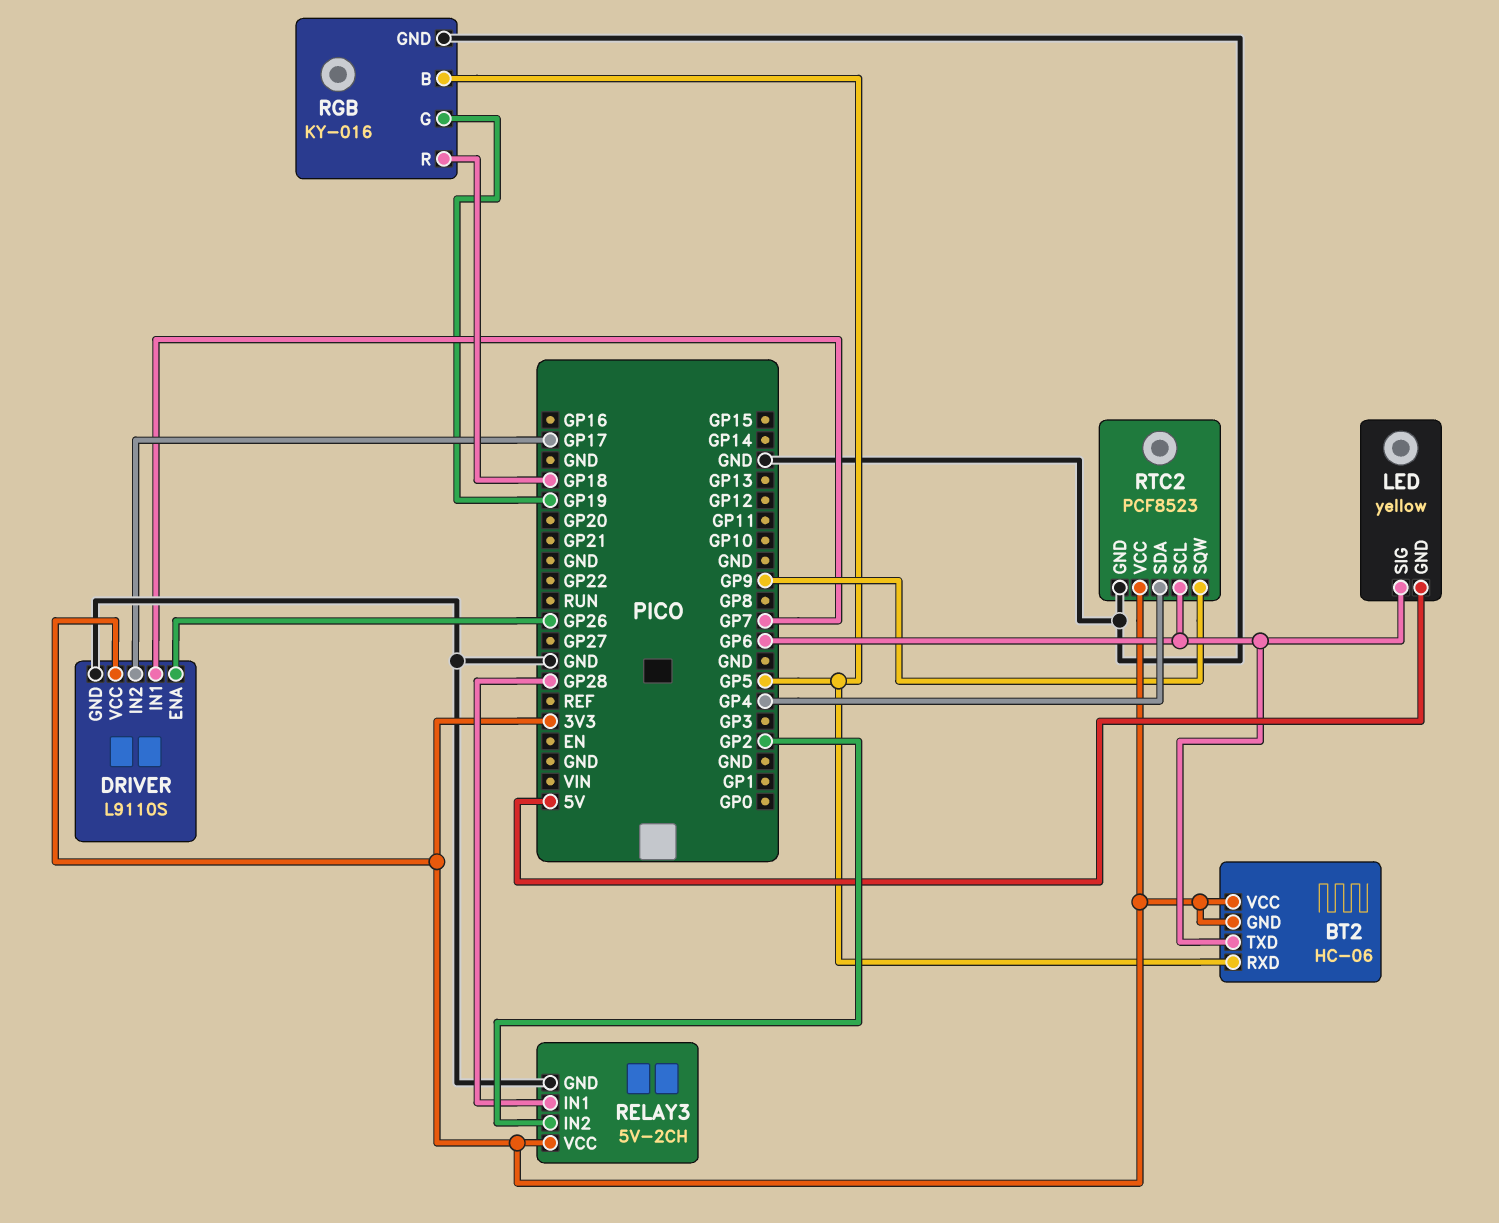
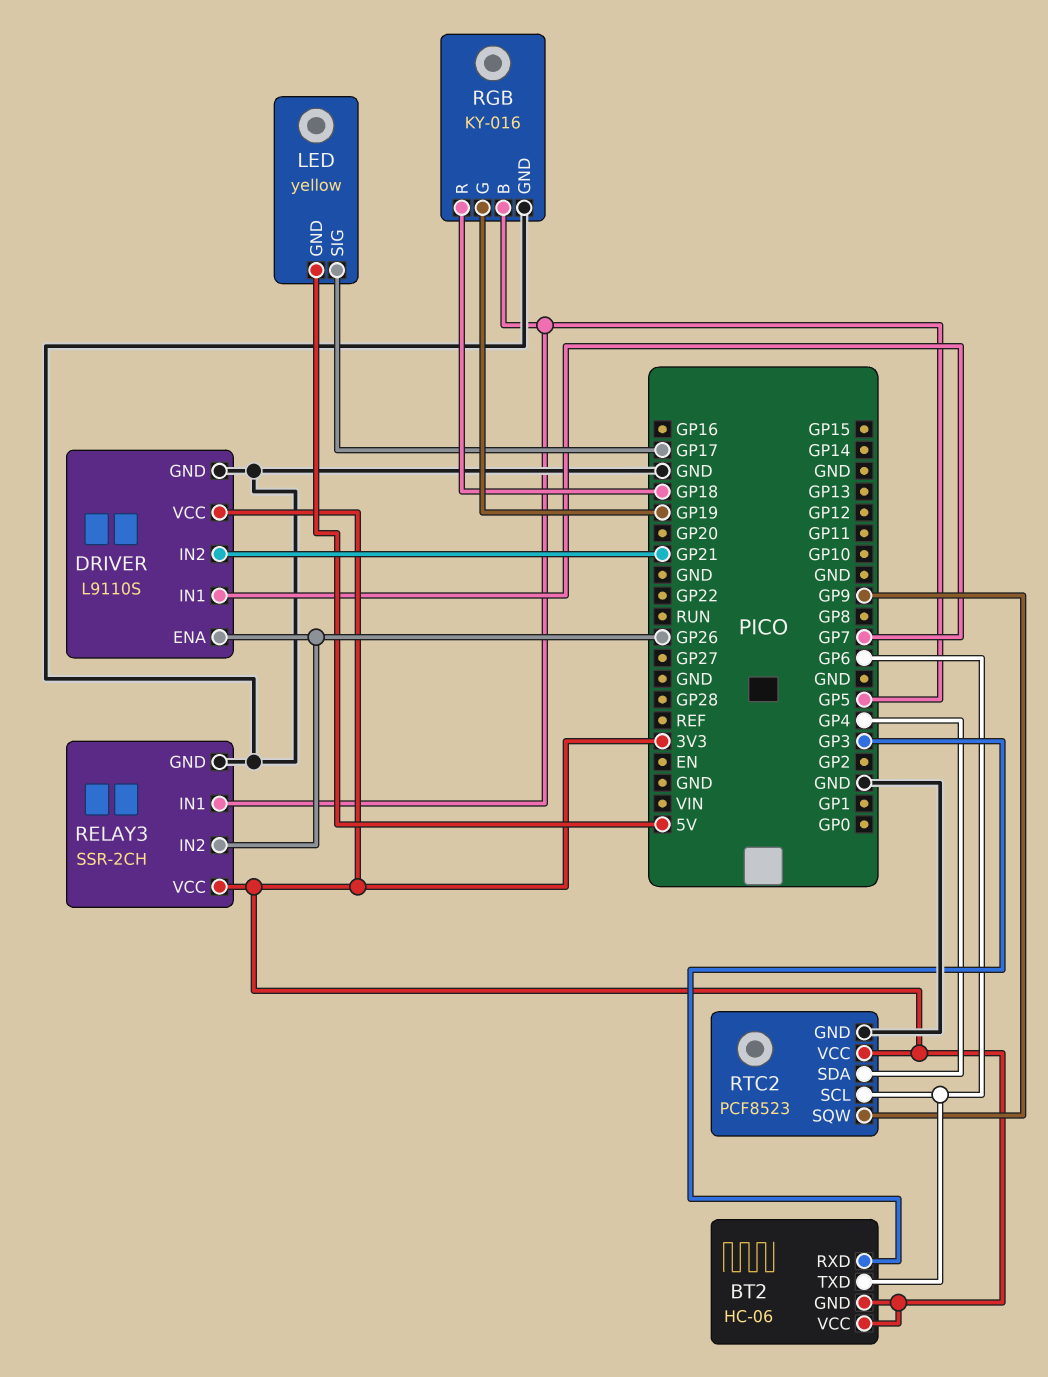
BT2 pin RXD: GP5 -> GP3
DRIVER pin IN2: GP17 -> GP21
LED pin SIG: GP6 -> GP17
RELAY3: 5V-2CH -> SSR-2CH
RELAY3 pin IN1: GP28 -> GP5
RELAY3 pin IN2: GP2 -> GP26

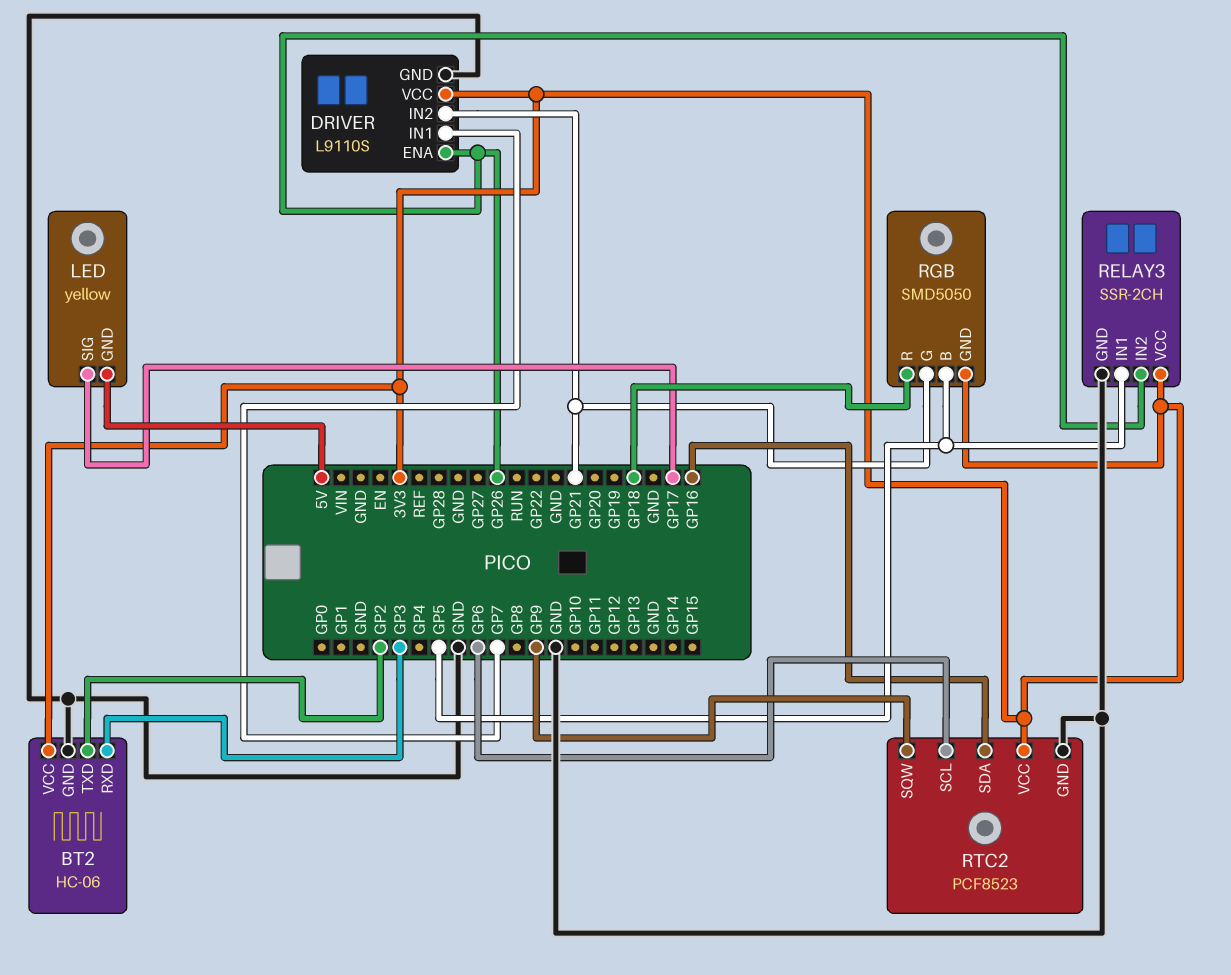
BT2 pin GND: 3V3 -> GND
BT2 pin TXD: GP6 -> GP2
RGB: KY-016 -> SMD5050
RGB pin G: GP19 -> GP21
RGB pin GND: GND -> 3V3
RTC2 pin SDA: GP4 -> GP16

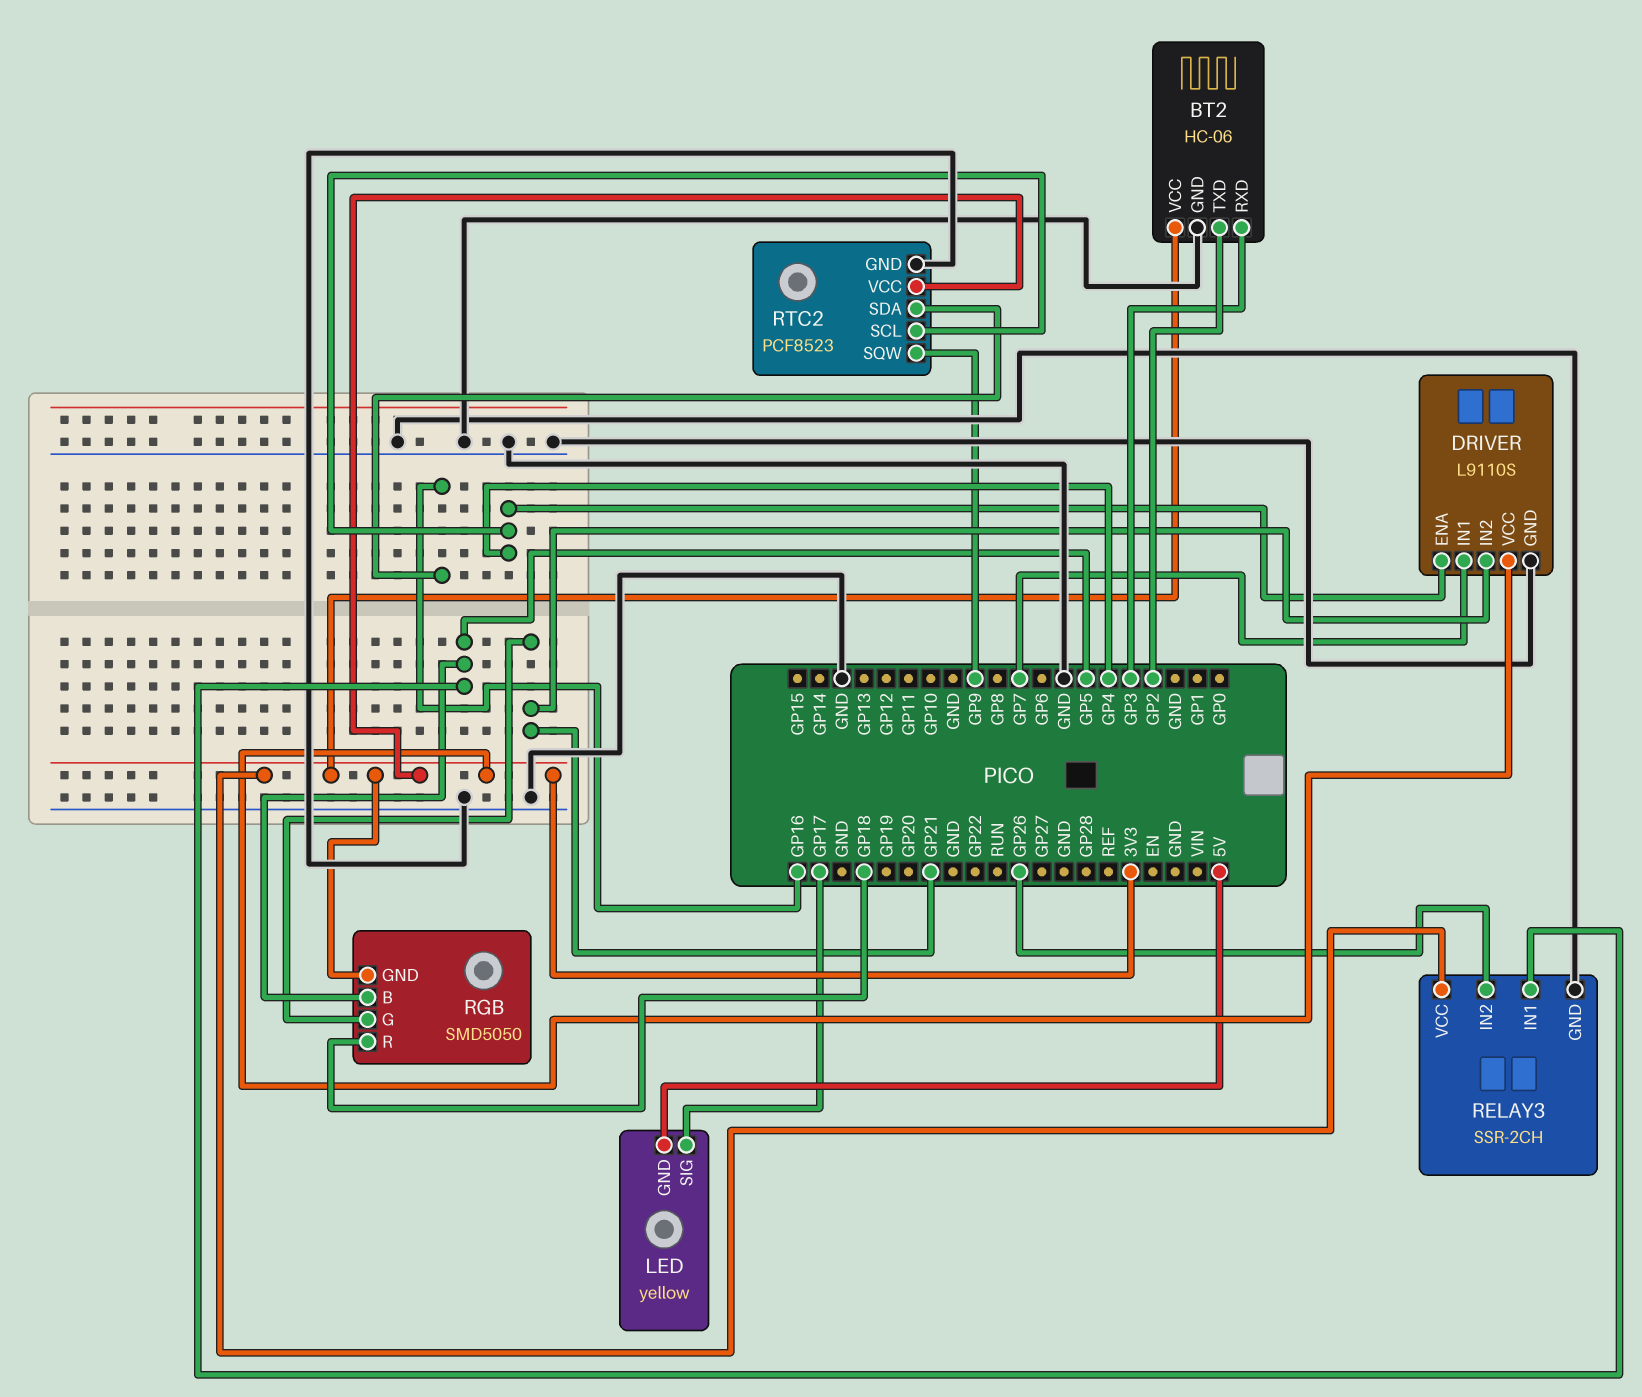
DRIVER pin ENA: GP26 -> GP4
RTC2 pin SCL: GP6 -> GP4

